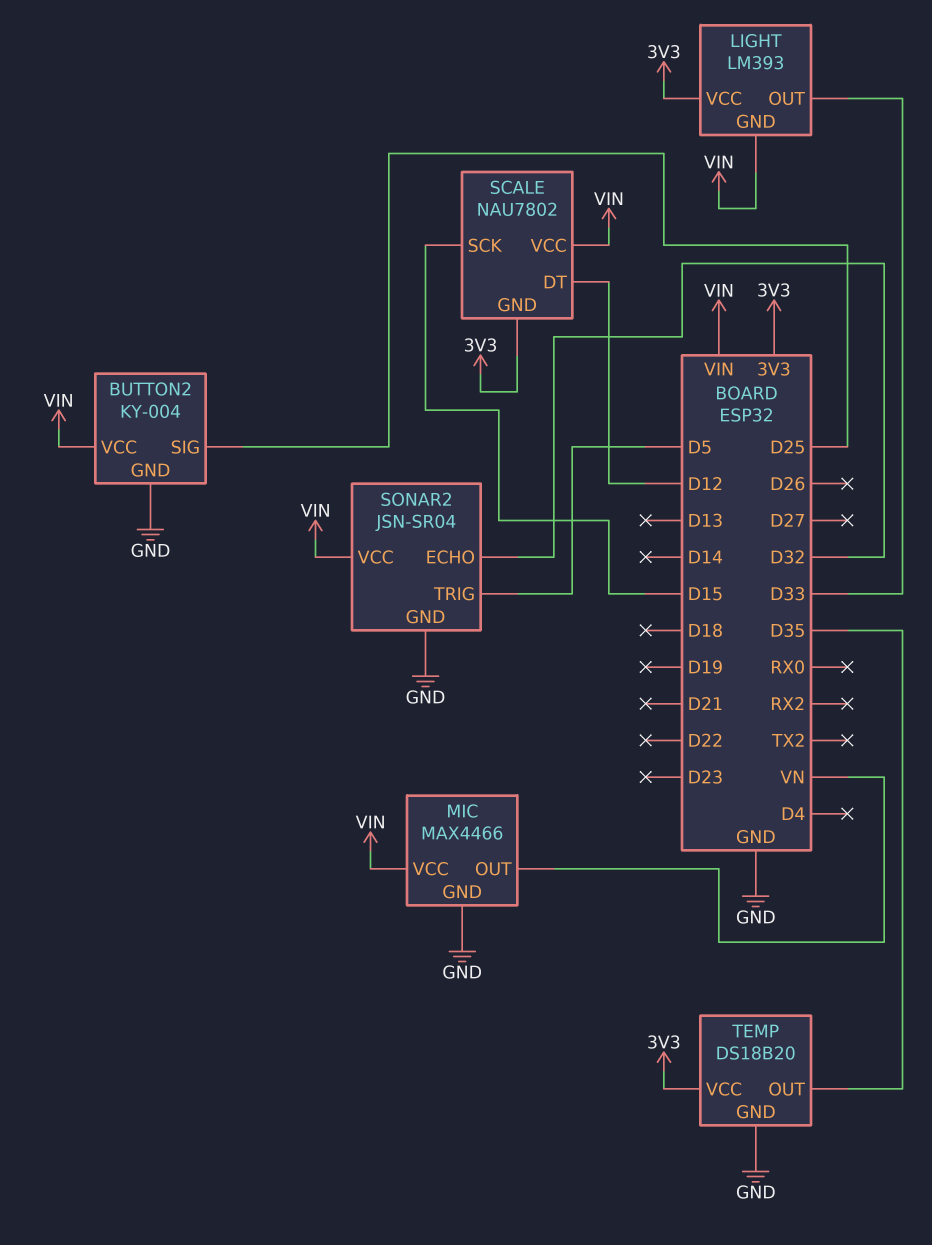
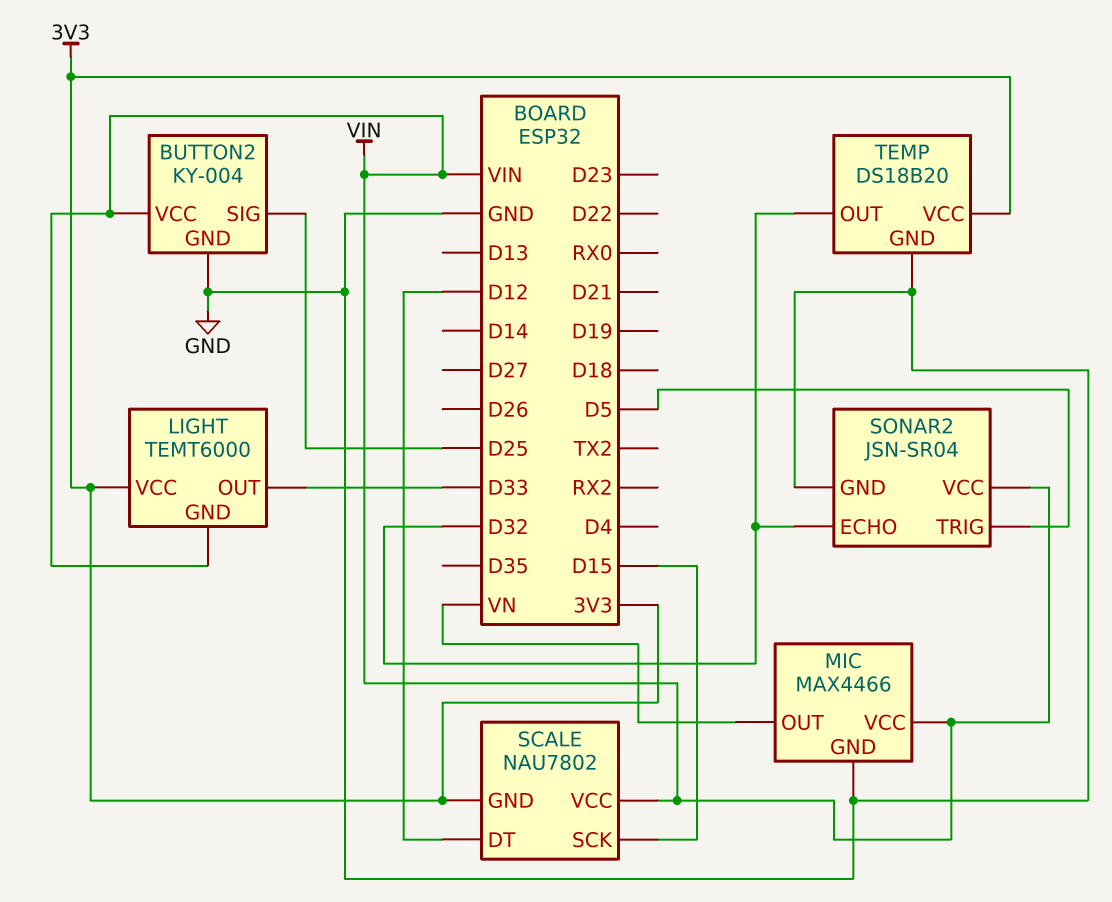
LIGHT: LM393 -> TEMT6000
TEMP pin OUT: D35 -> D32

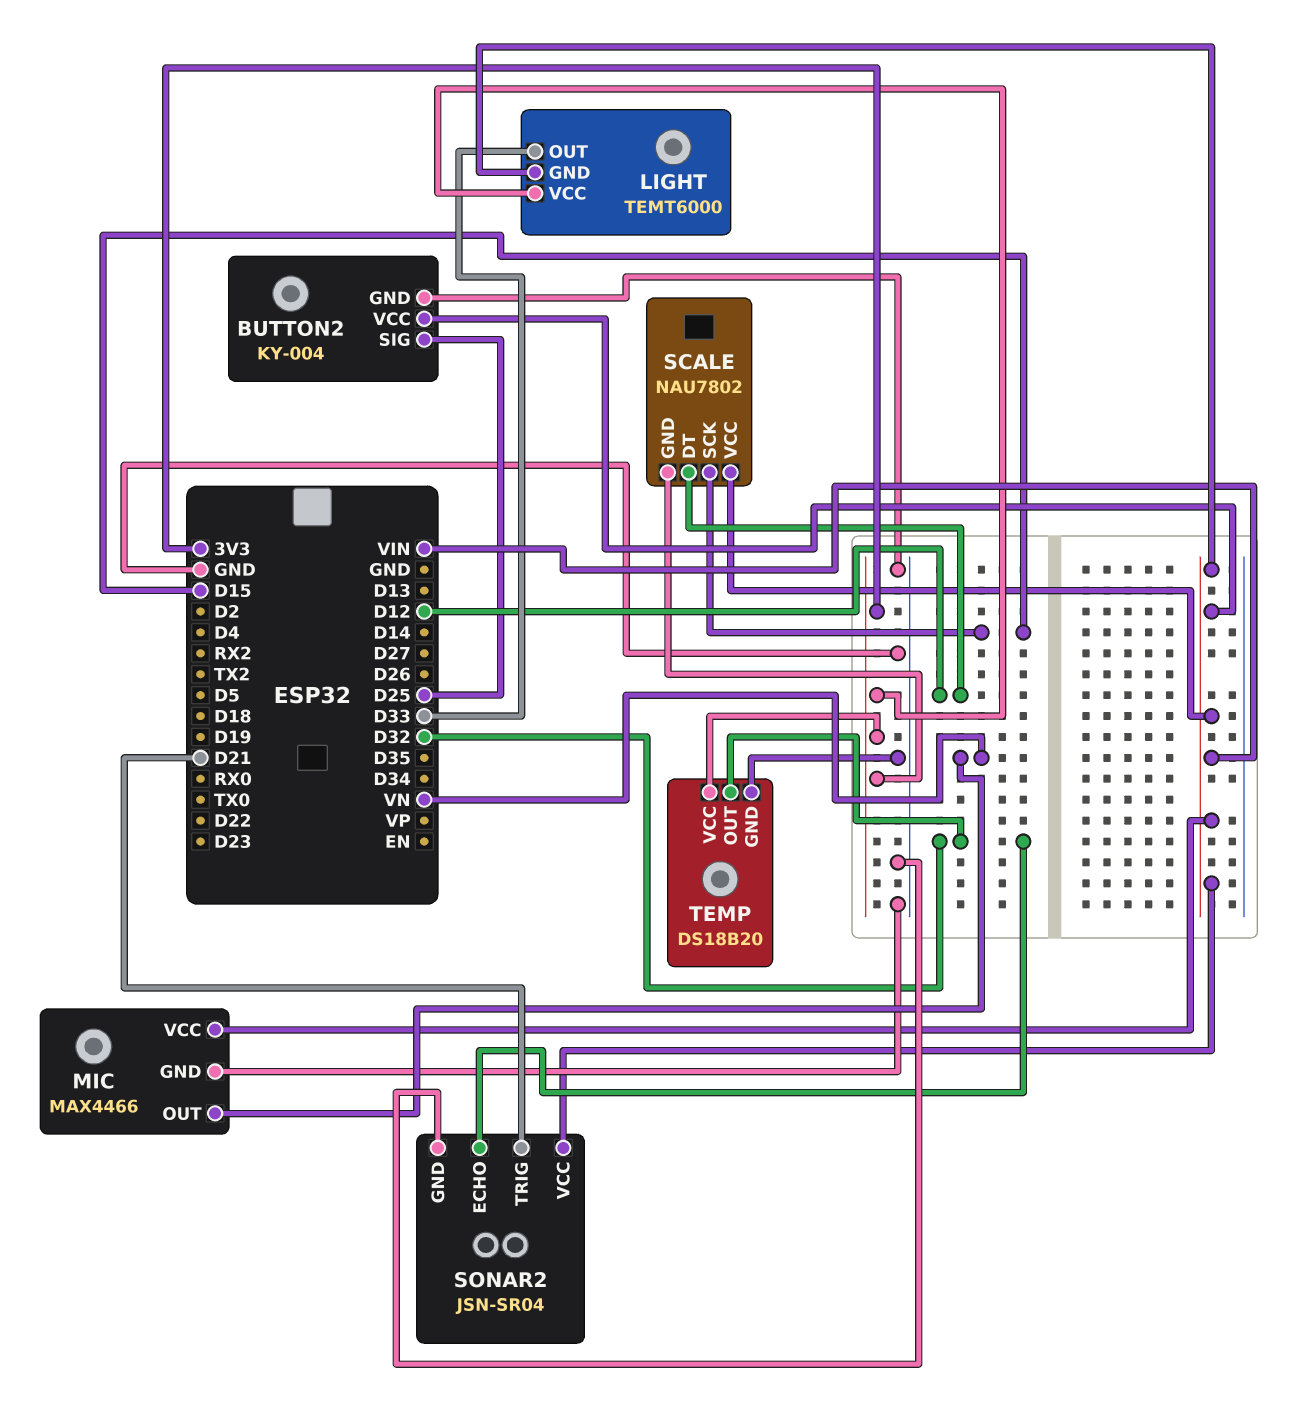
SONAR2 pin TRIG: D5 -> D21

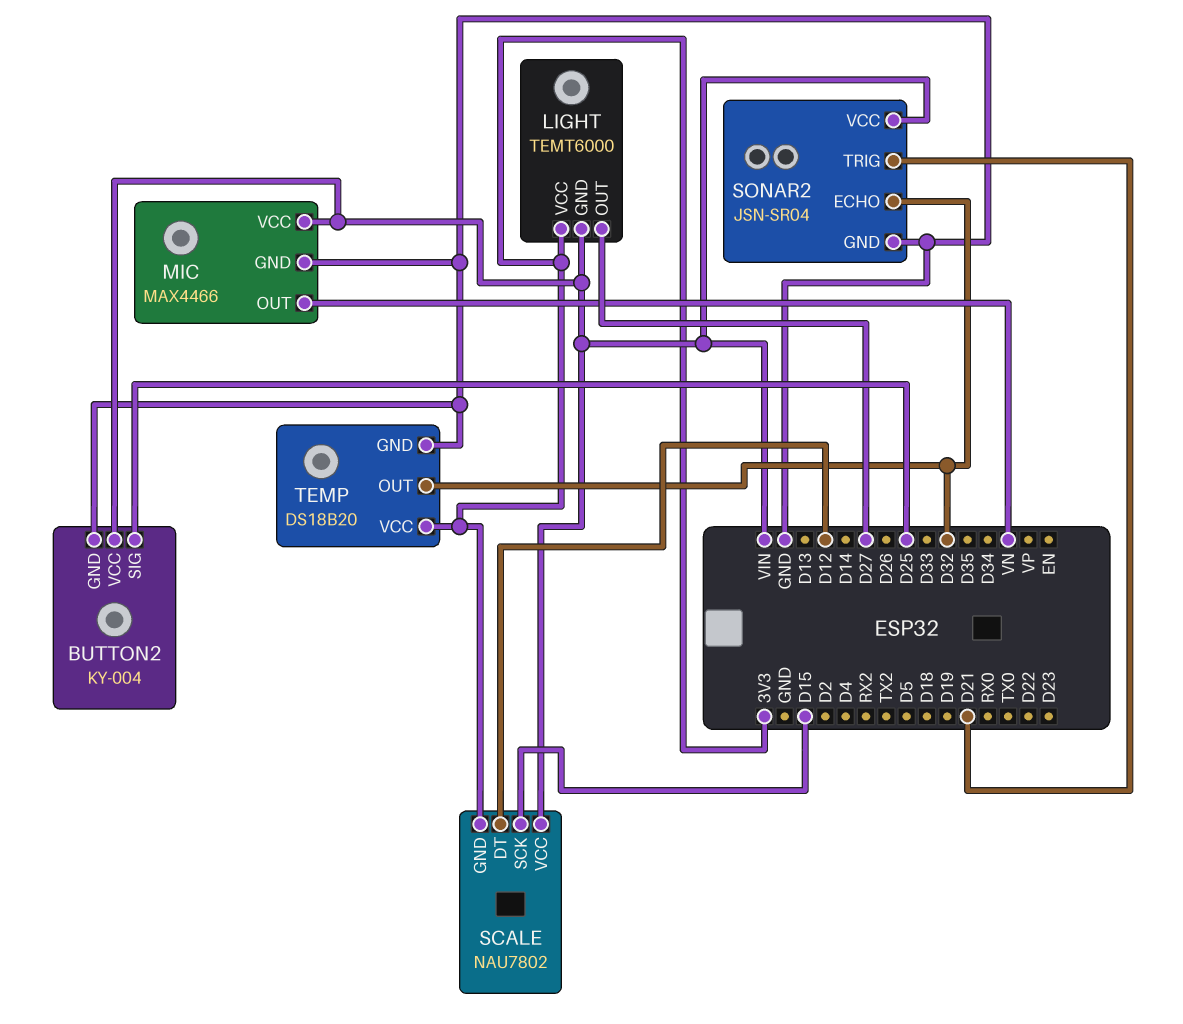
LIGHT pin OUT: D33 -> D27

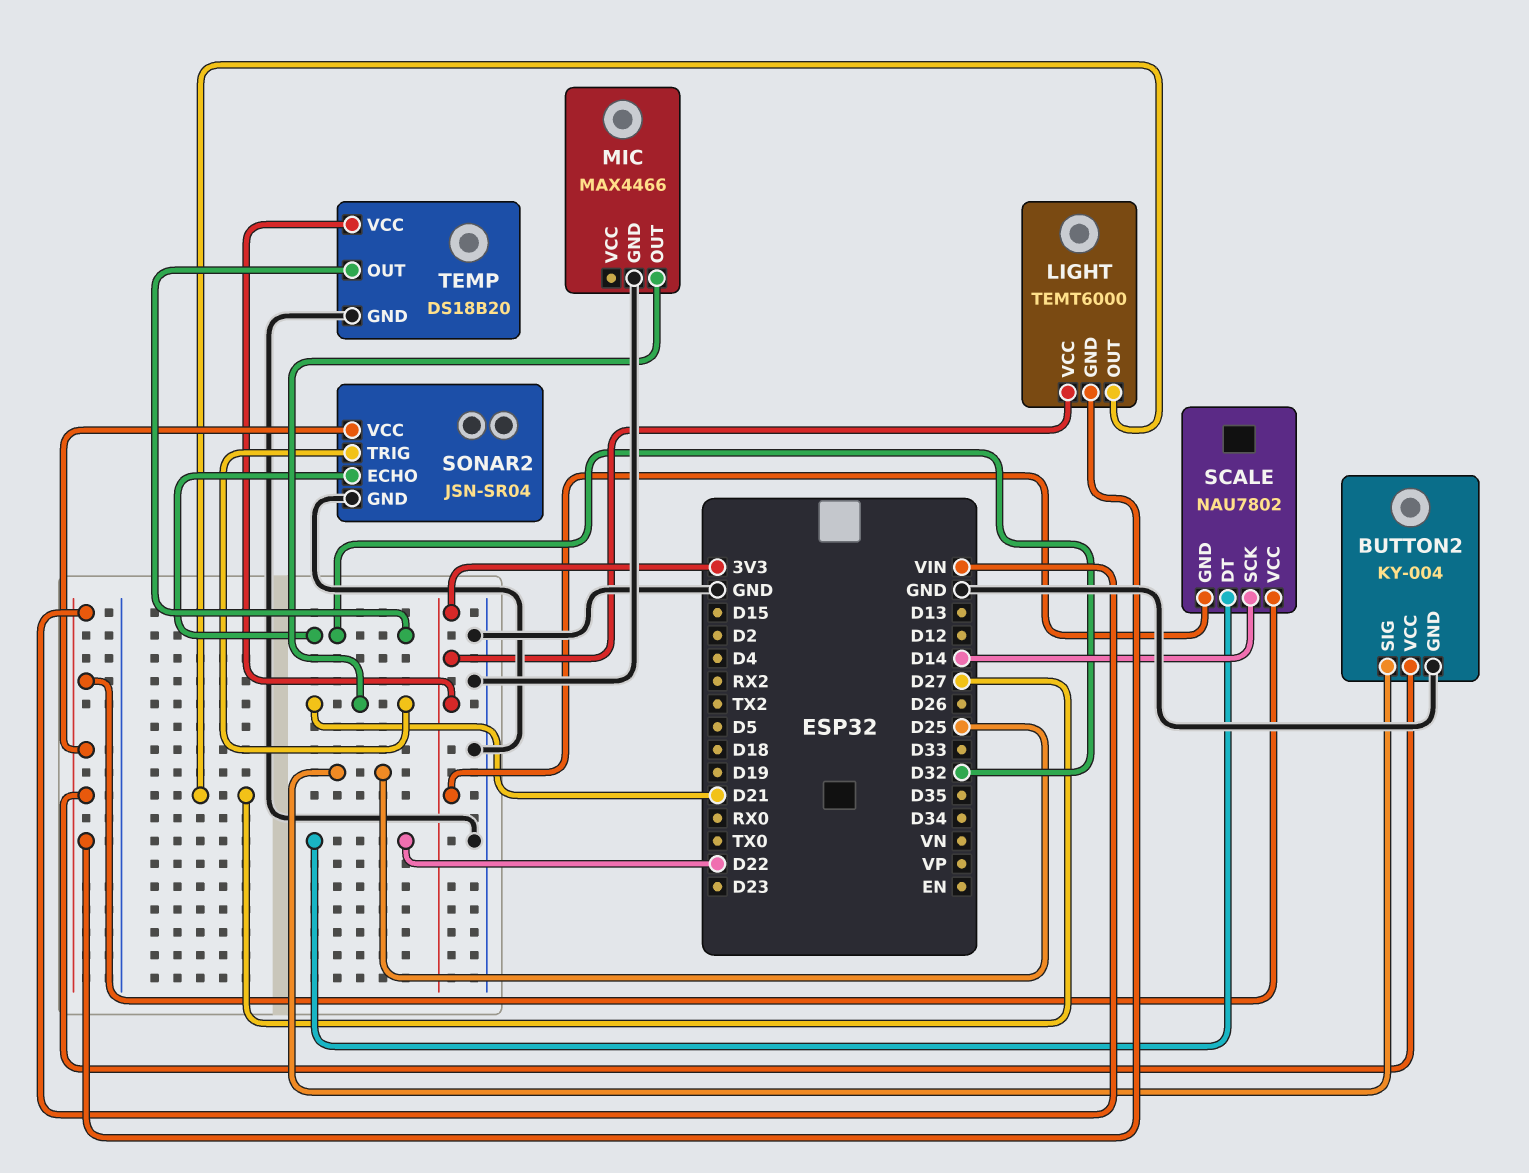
MIC pin OUT: VN -> D21
MIC pin VCC: VIN -> none
SCALE pin DT: D12 -> D22
SCALE pin SCK: D15 -> D14

